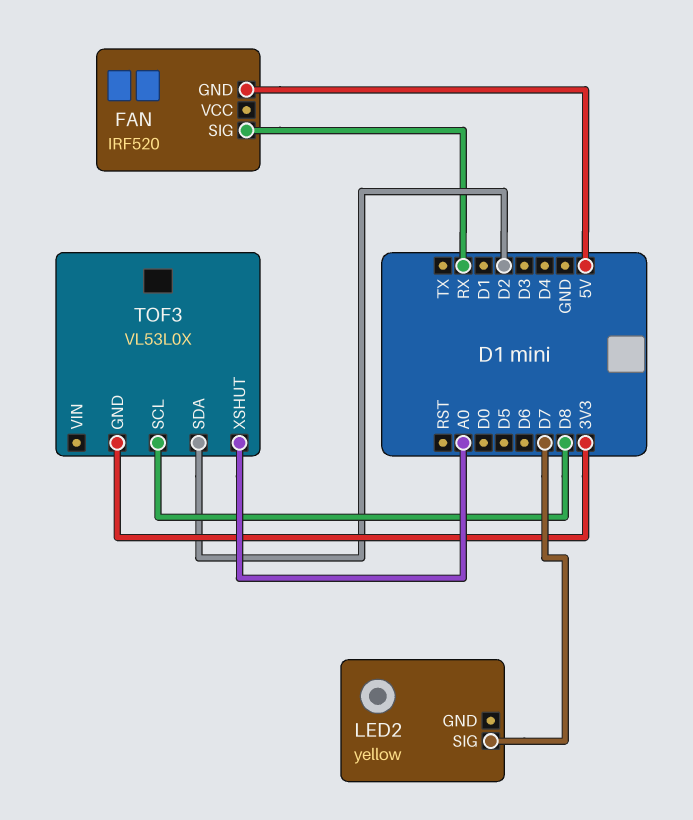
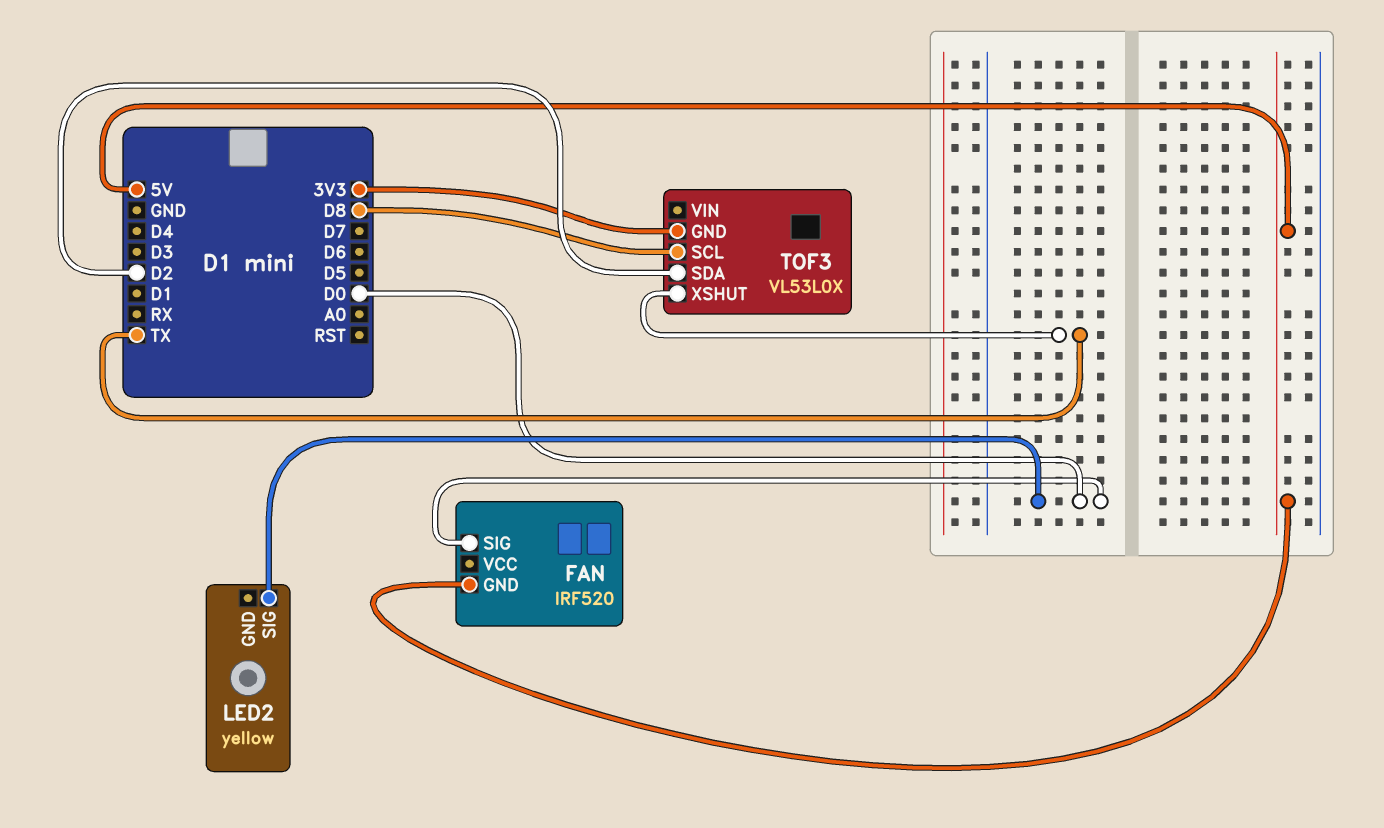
FAN pin SIG: RX -> D0
LED2 pin SIG: D7 -> D0
TOF3 pin XSHUT: A0 -> TX

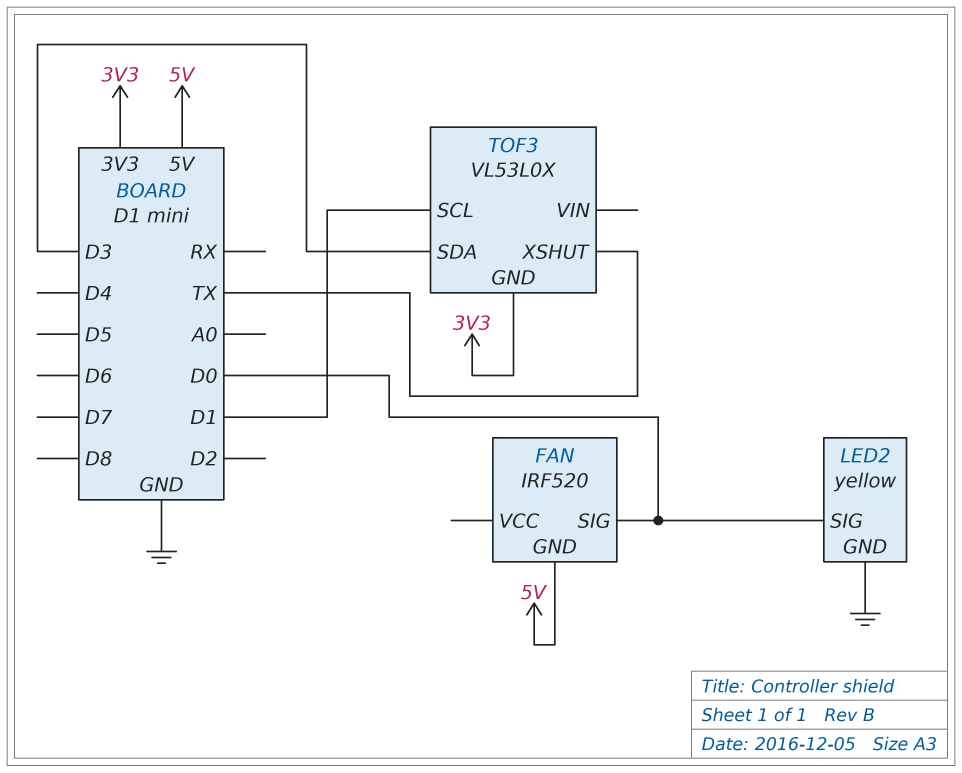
LED2 pin GND: none -> GND
TOF3 pin SCL: D8 -> D1
TOF3 pin SDA: D2 -> D3

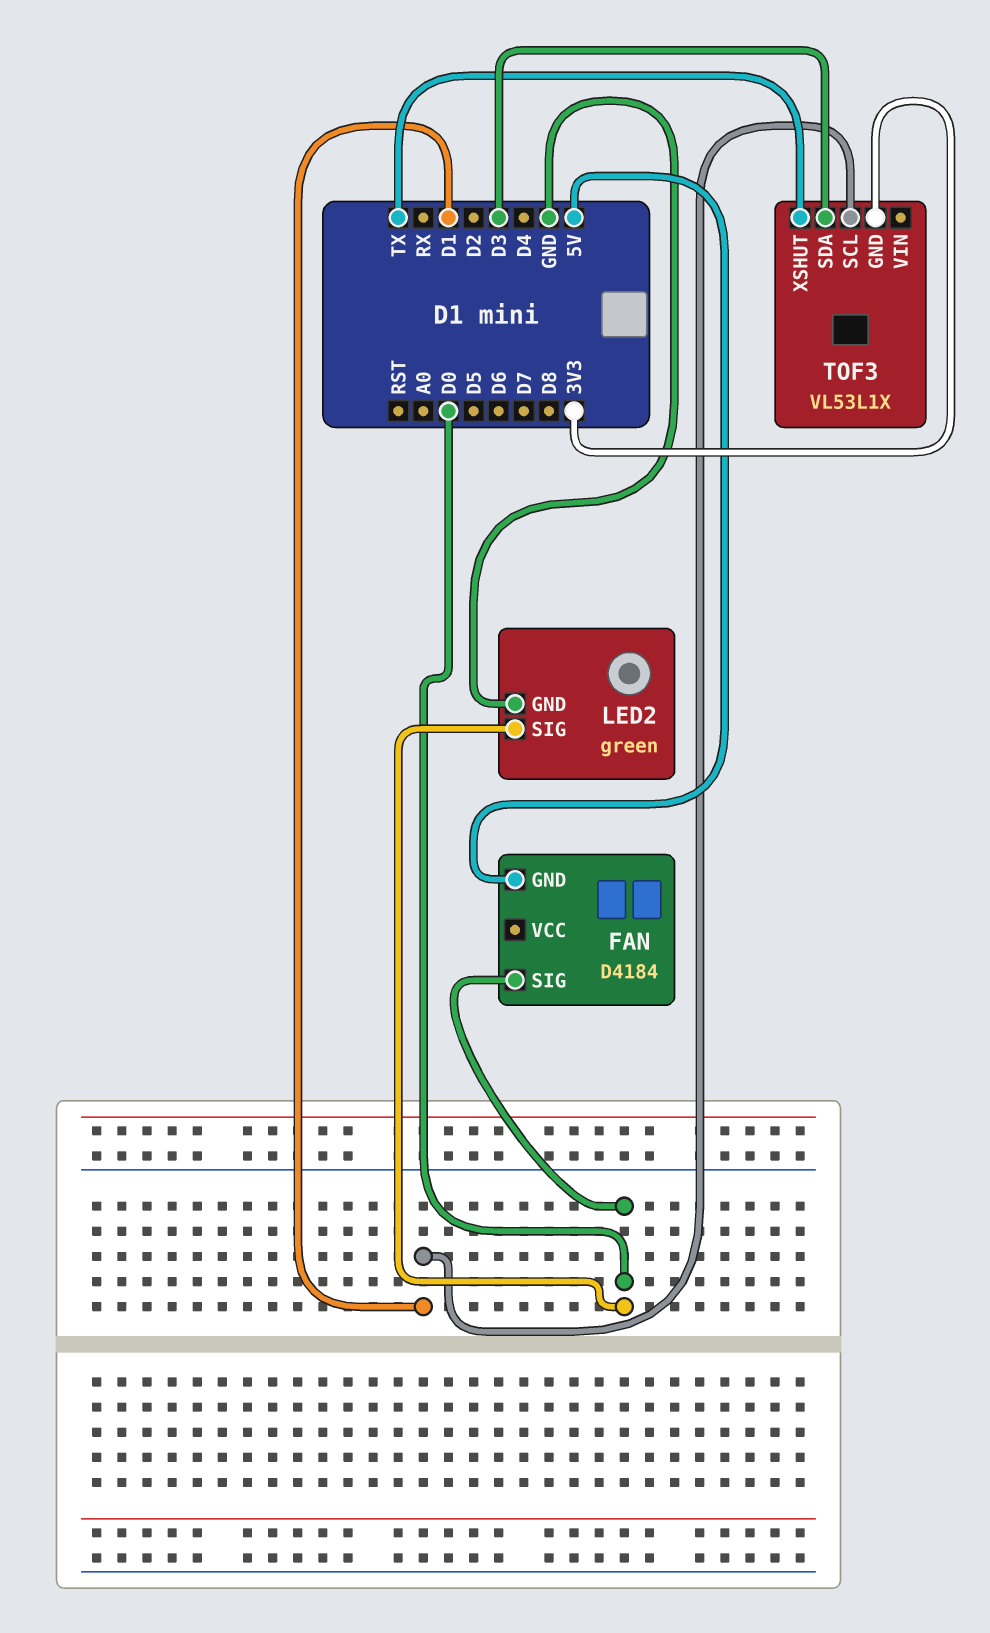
FAN: IRF520 -> D4184
LED2: yellow -> green
TOF3: VL53L0X -> VL53L1X

